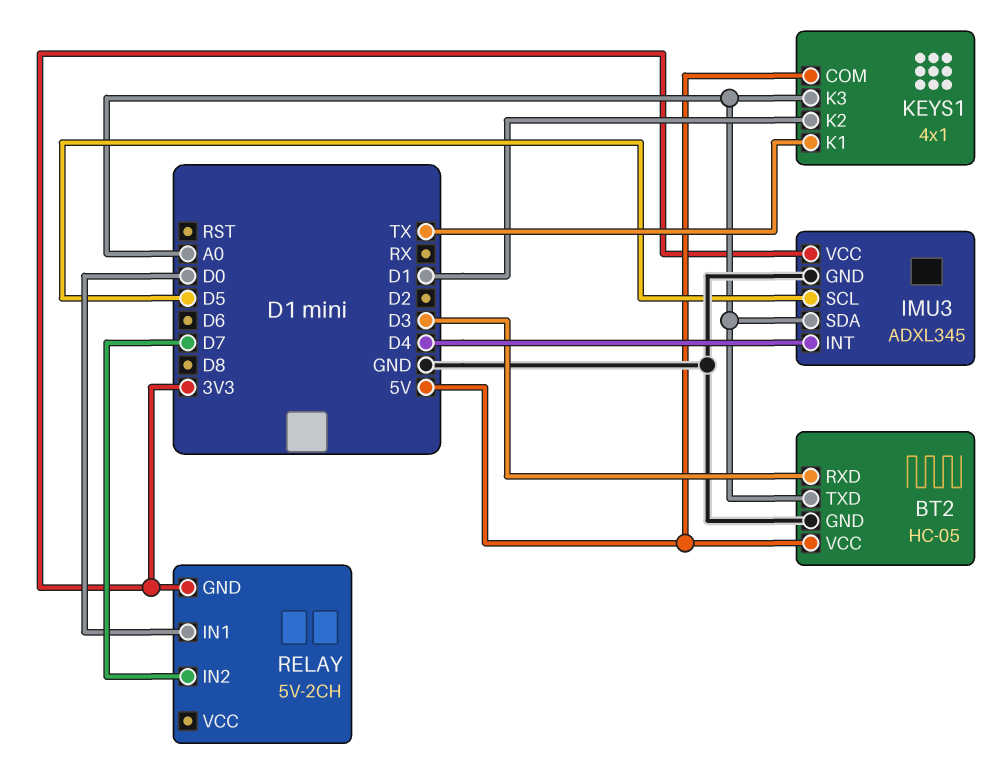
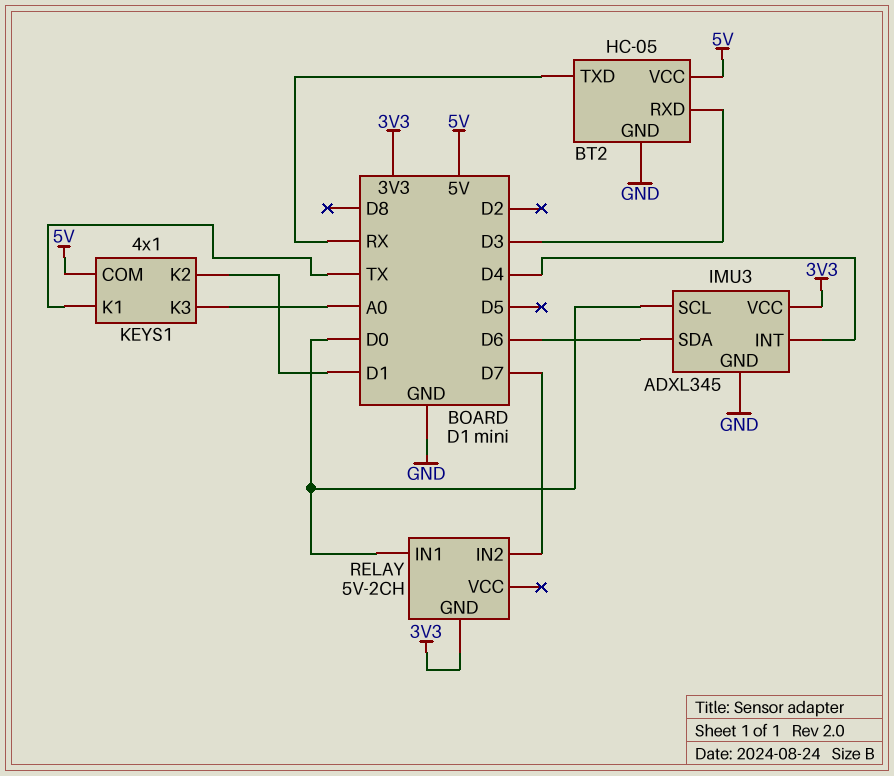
BT2 pin TXD: A0 -> RX
IMU3 pin SCL: D5 -> D0
IMU3 pin SDA: A0 -> D6

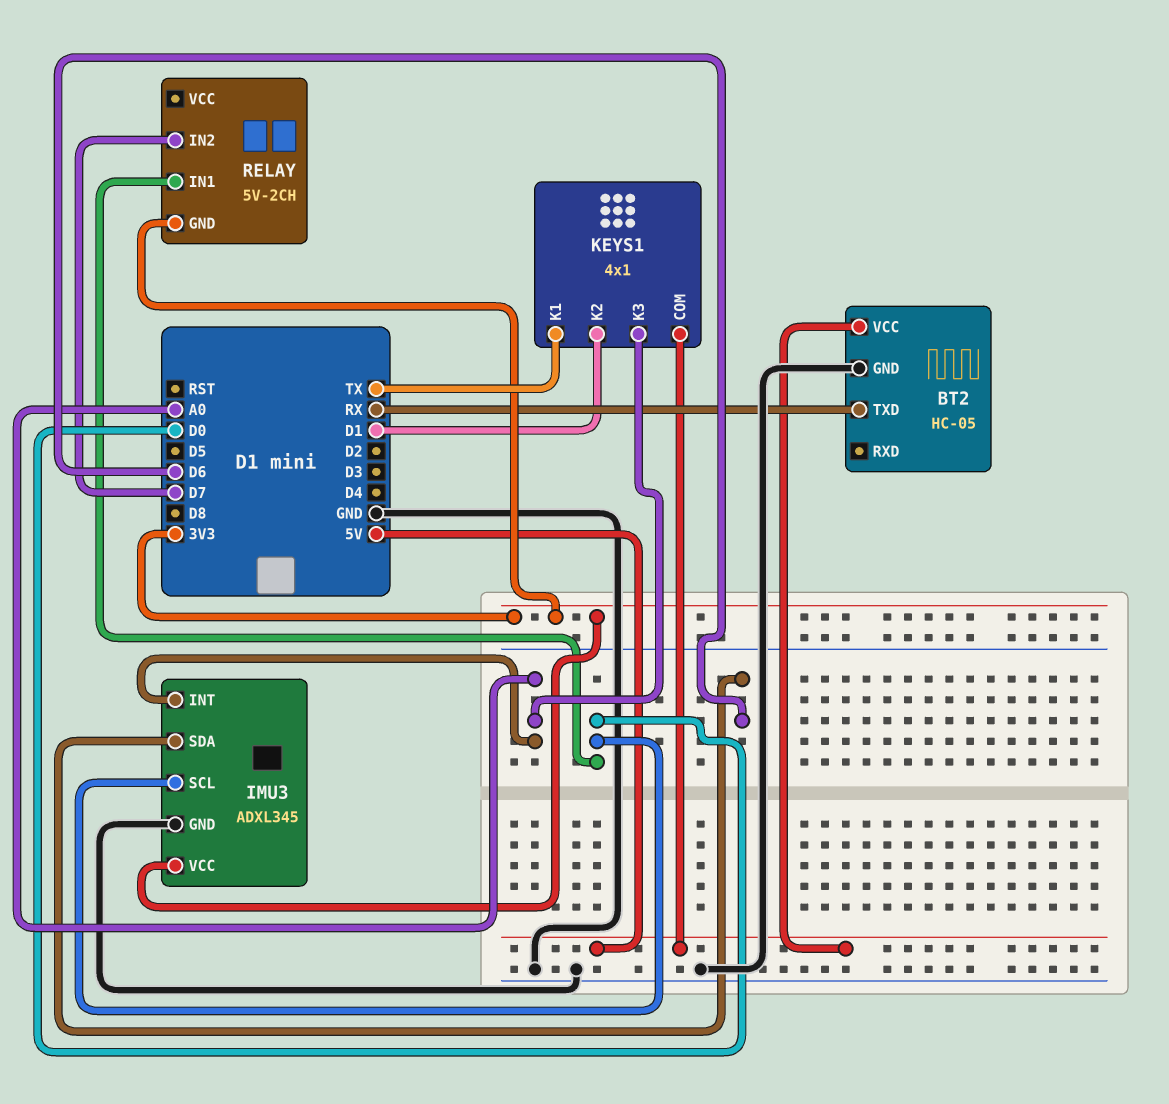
BT2 pin RXD: D3 -> none
IMU3 pin INT: D4 -> A0

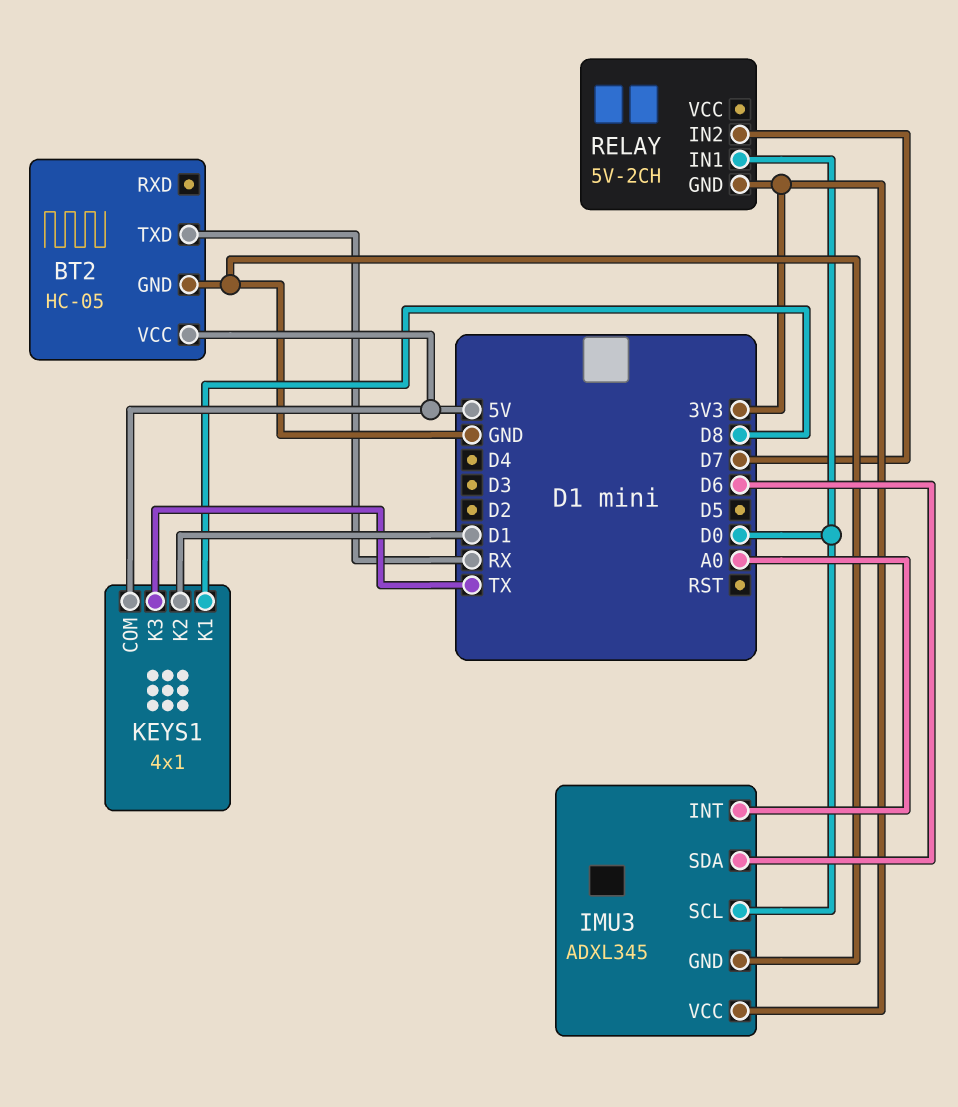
KEYS1 pin K1: TX -> D8
KEYS1 pin K3: A0 -> TX

